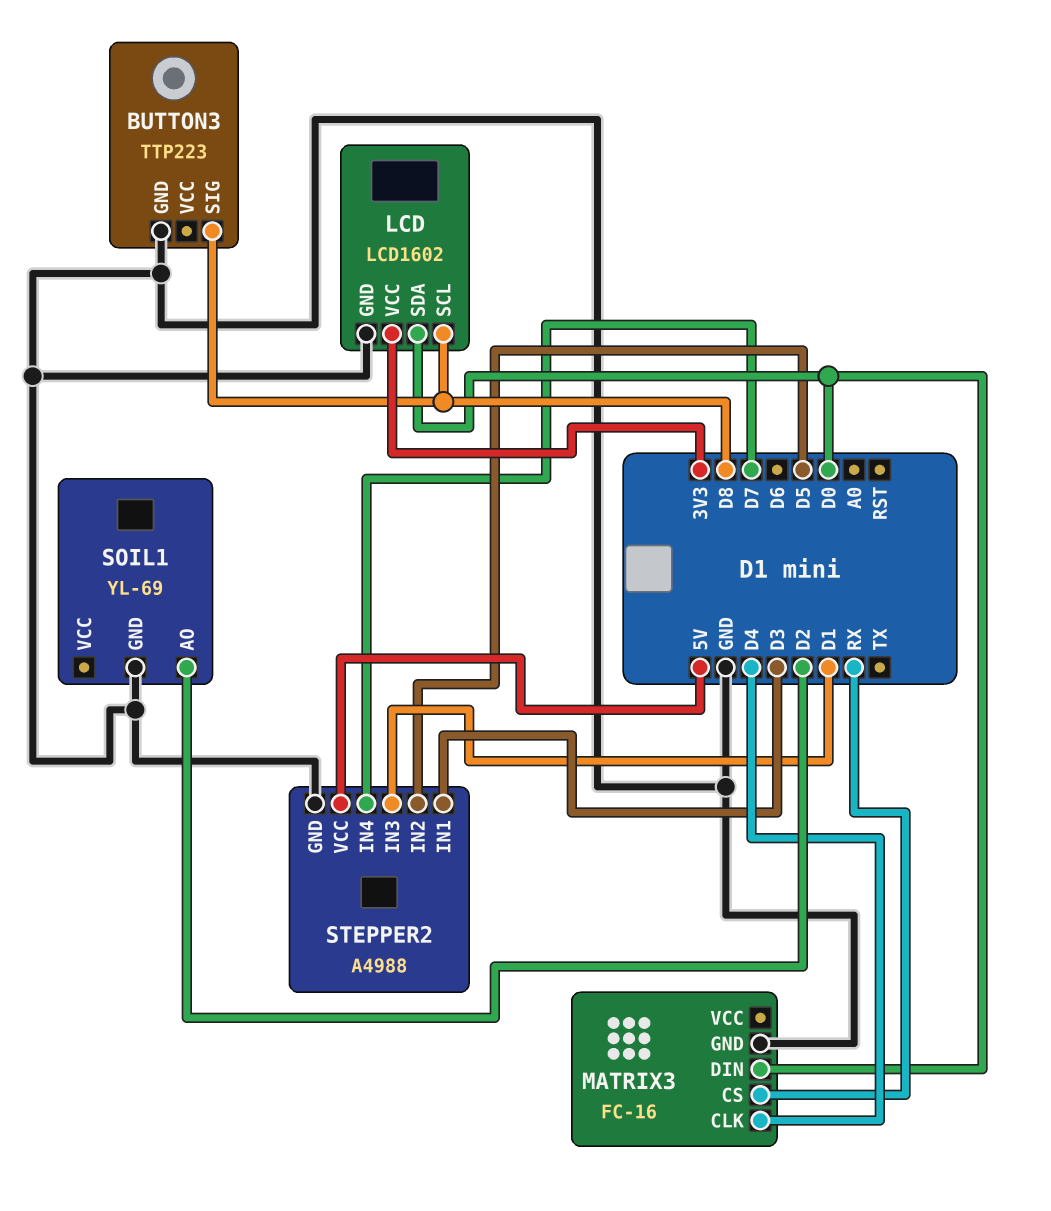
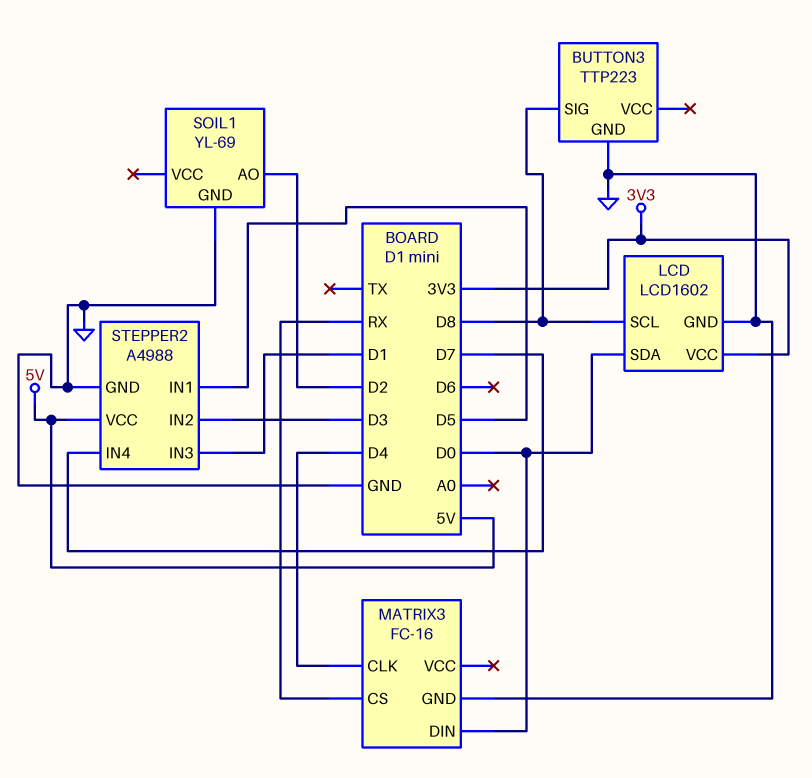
STEPPER2 pin IN1: D3 -> D5
STEPPER2 pin IN2: D5 -> D3

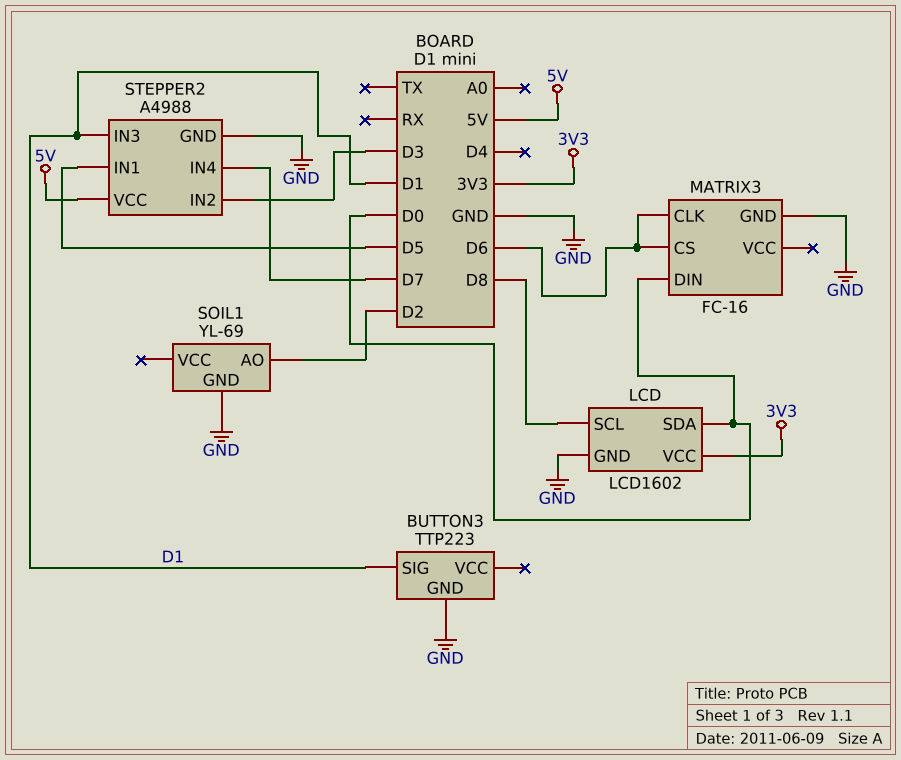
BUTTON3 pin SIG: D8 -> D1
MATRIX3 pin CLK: D4 -> D6
MATRIX3 pin CS: RX -> D6

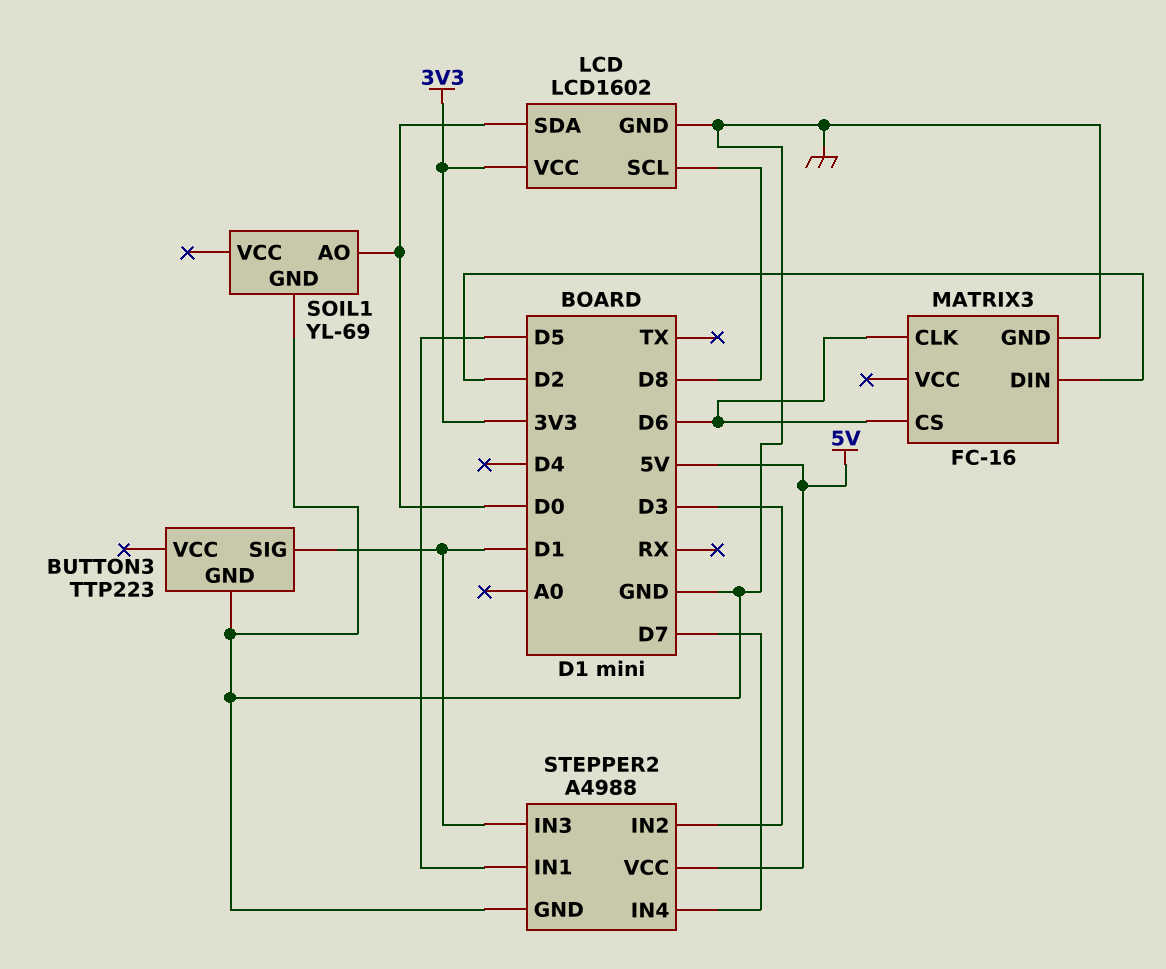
MATRIX3 pin DIN: D0 -> D2
SOIL1 pin AO: D2 -> D0

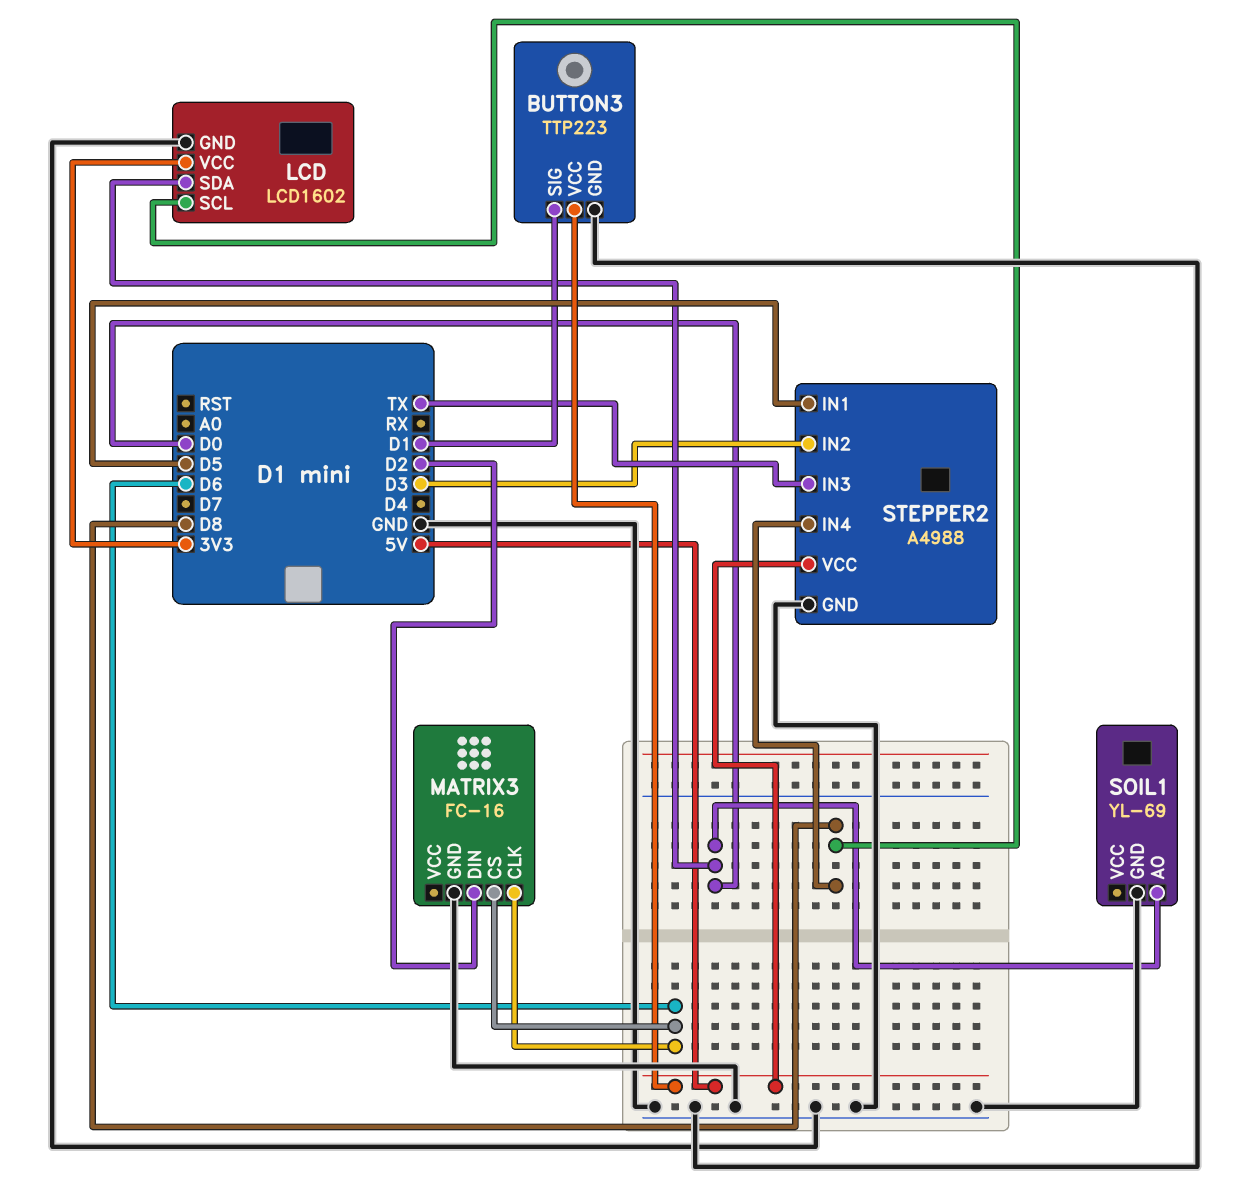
BUTTON3 pin VCC: none -> 5V
STEPPER2 pin IN3: D1 -> TX
STEPPER2 pin IN4: D7 -> D8

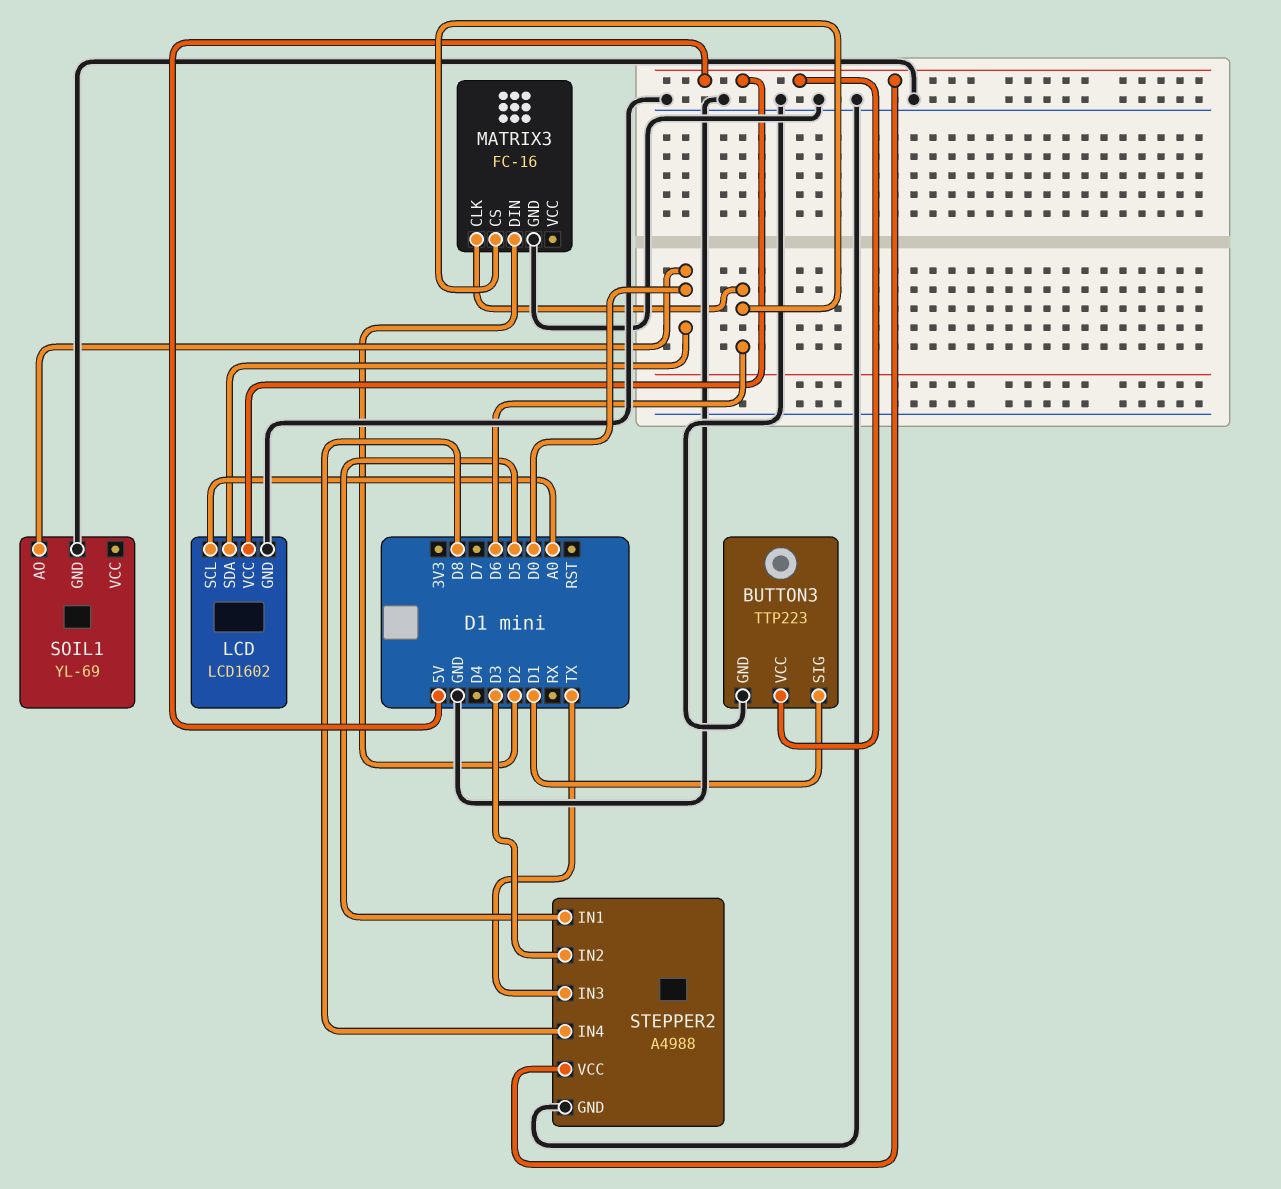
LCD pin SCL: D8 -> A0
LCD pin VCC: 3V3 -> 5V

